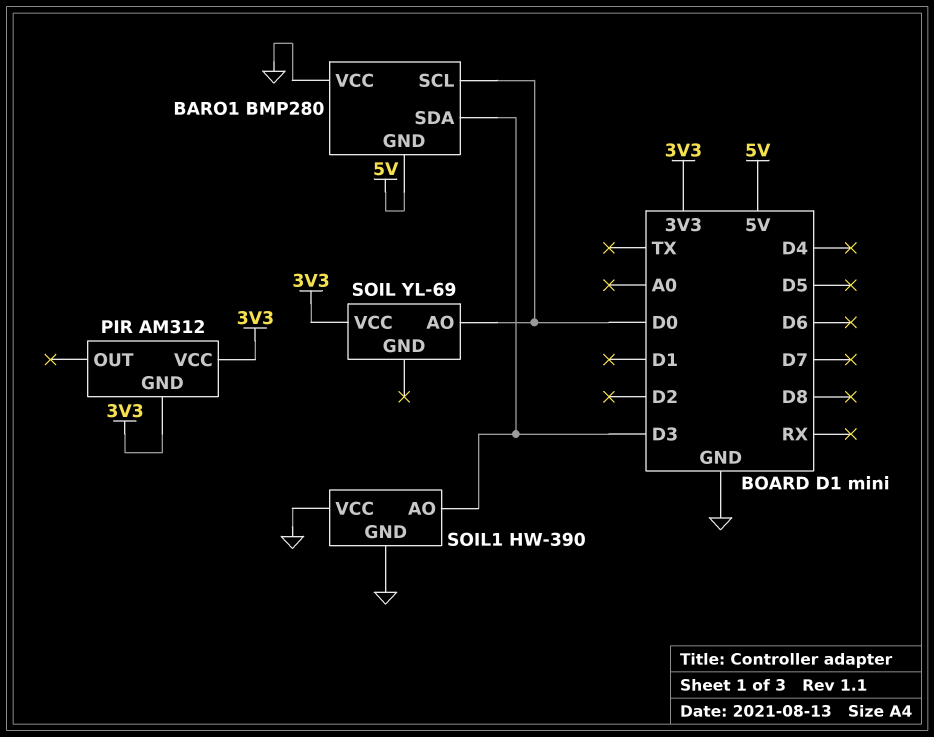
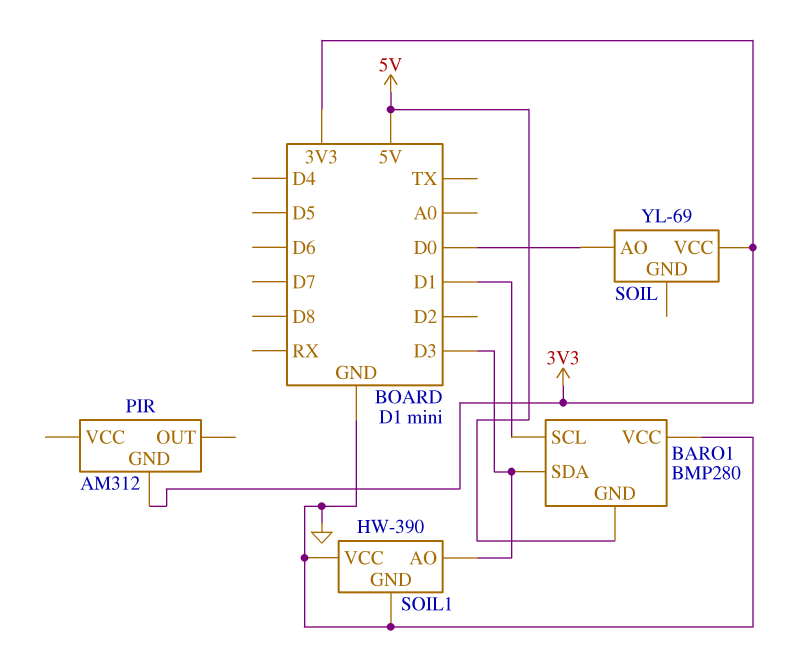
BARO1 pin SCL: D0 -> D1
PIR pin VCC: 3V3 -> none

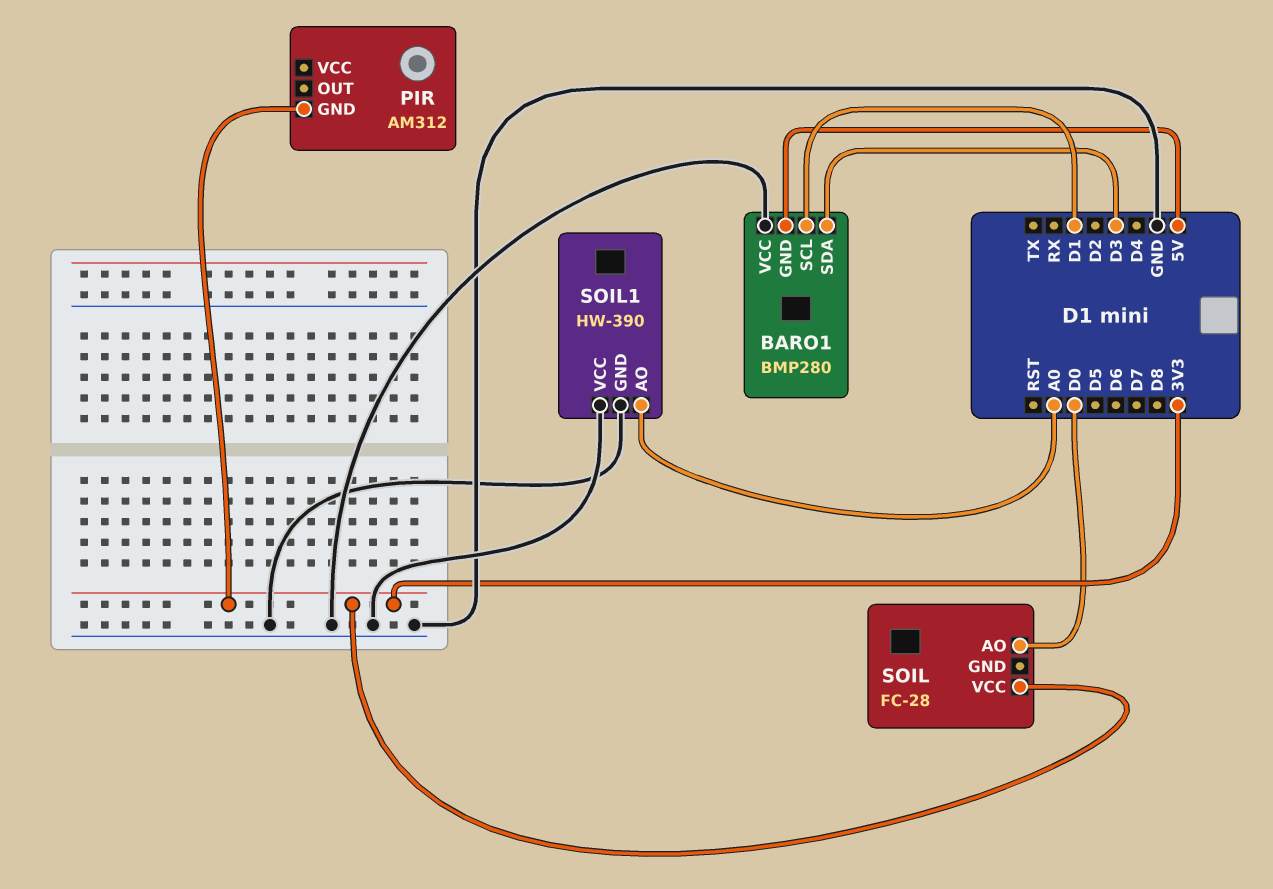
SOIL: YL-69 -> FC-28
SOIL1 pin AO: D3 -> A0

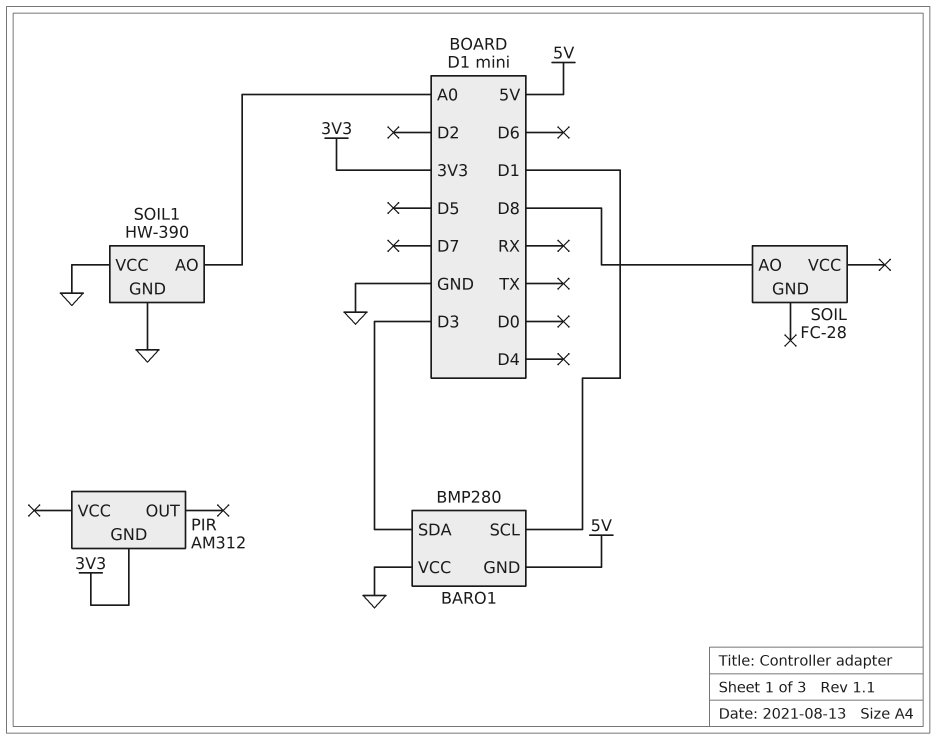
SOIL pin AO: D0 -> D8
SOIL pin VCC: 3V3 -> none

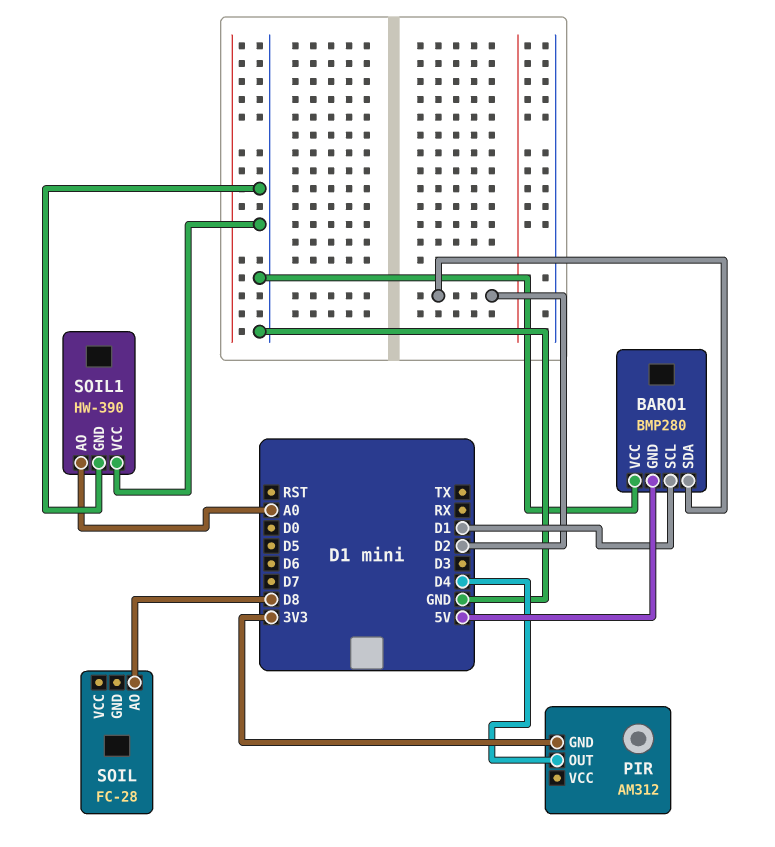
BARO1 pin SDA: D3 -> D2
PIR pin OUT: none -> D4

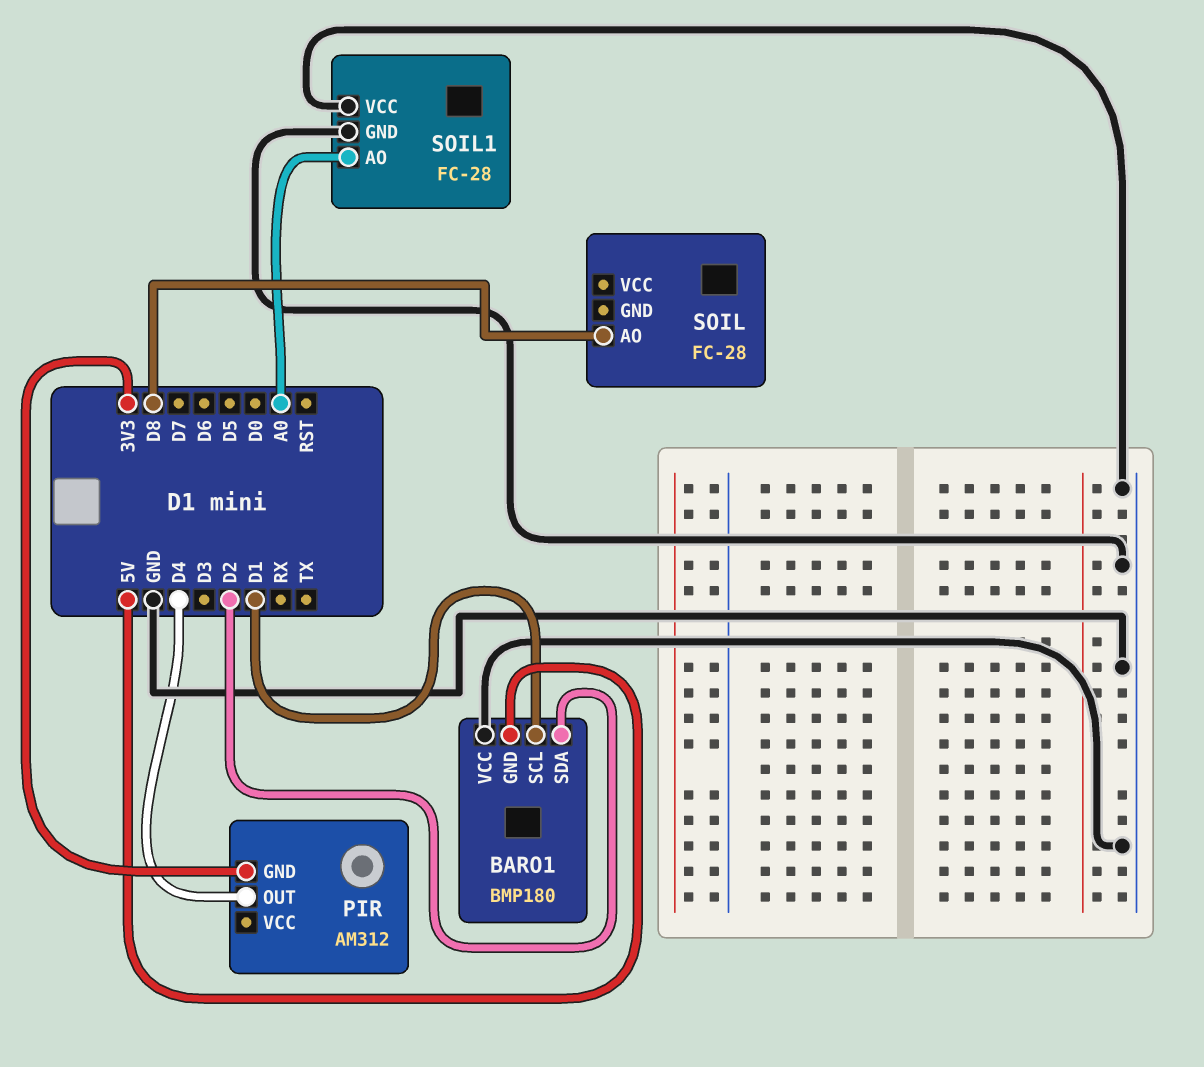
BARO1: BMP280 -> BMP180
SOIL1: HW-390 -> FC-28

